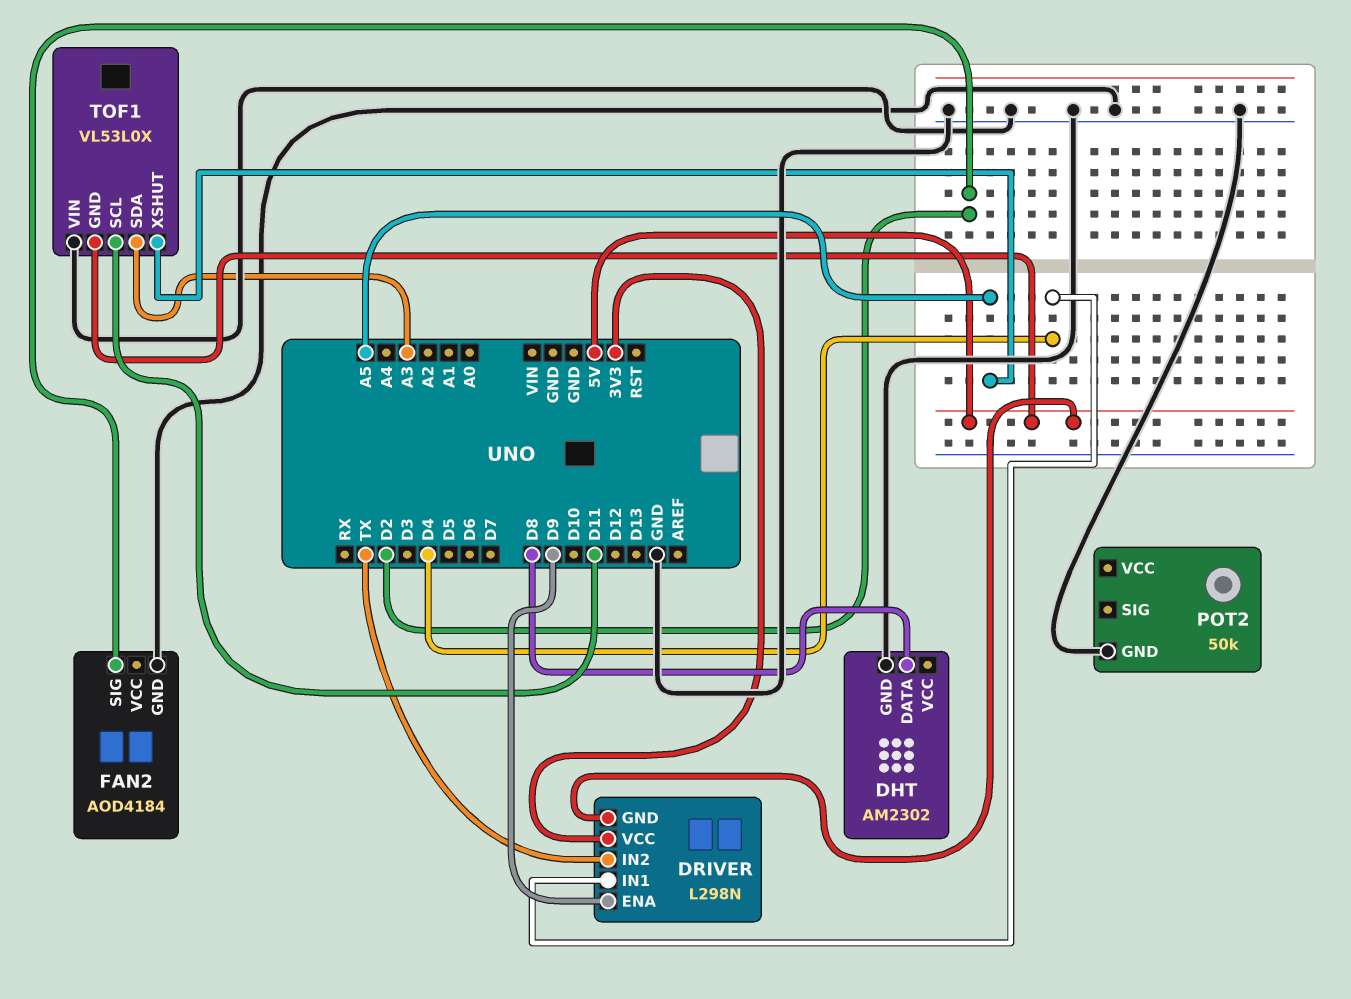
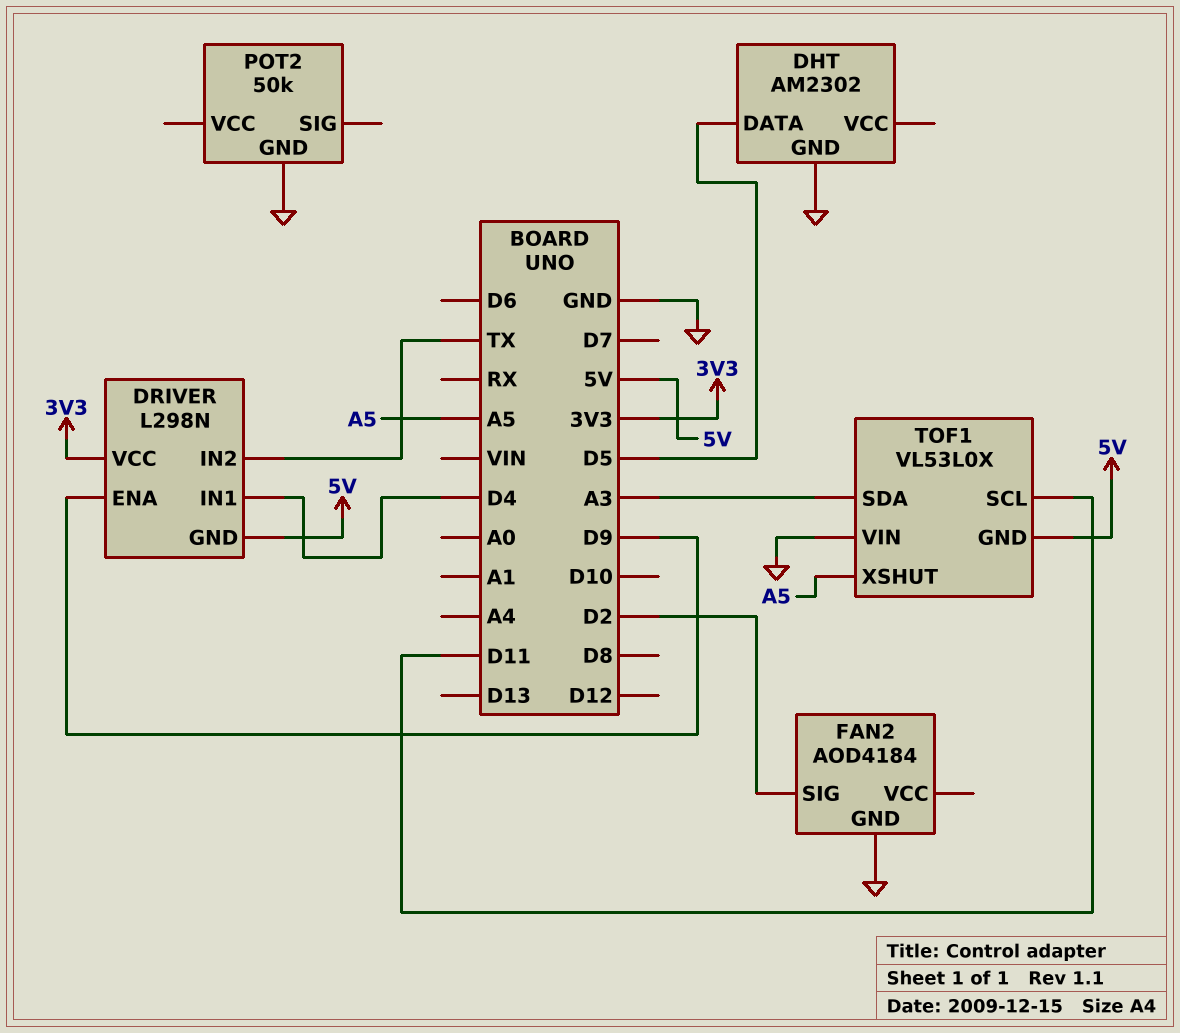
DHT pin DATA: D8 -> D5

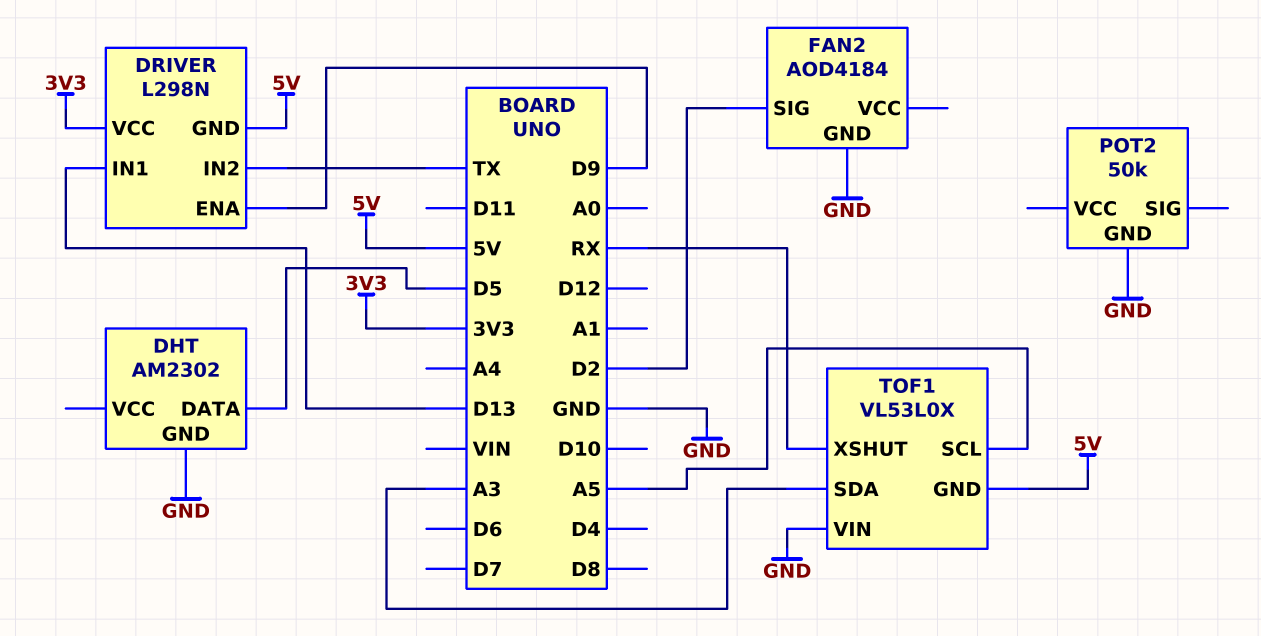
DRIVER pin IN1: D4 -> D13
TOF1 pin SCL: D11 -> A5
TOF1 pin XSHUT: A5 -> RX

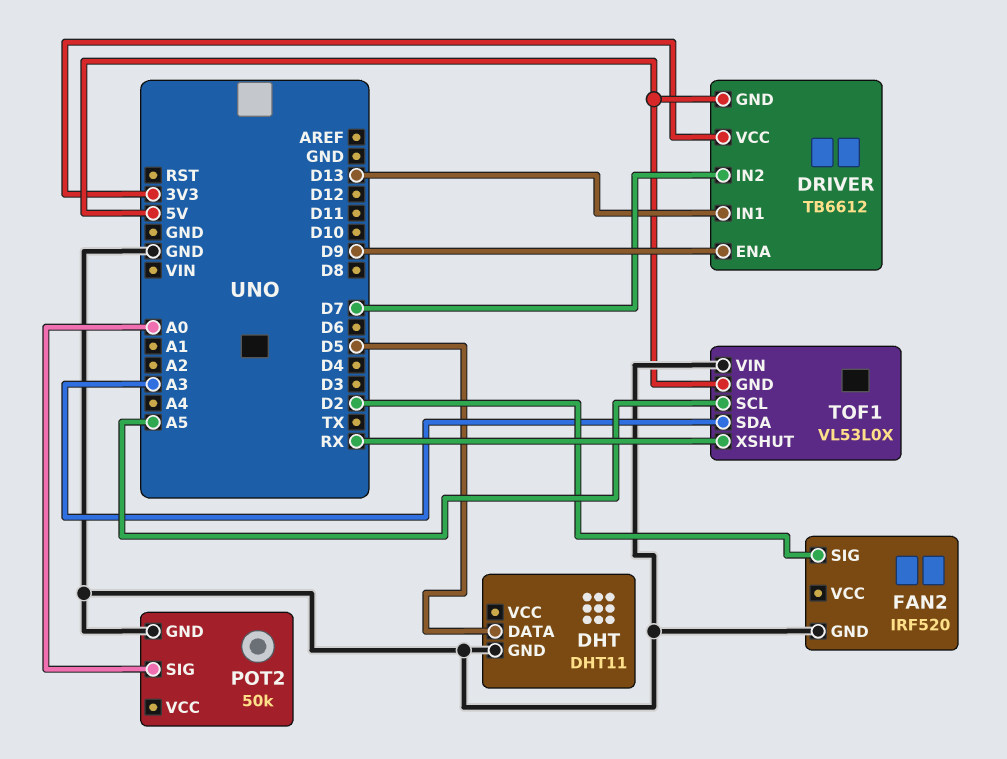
DHT: AM2302 -> DHT11
DRIVER: L298N -> TB6612
DRIVER pin IN2: TX -> D7
FAN2: AOD4184 -> IRF520
POT2 pin SIG: none -> A0

